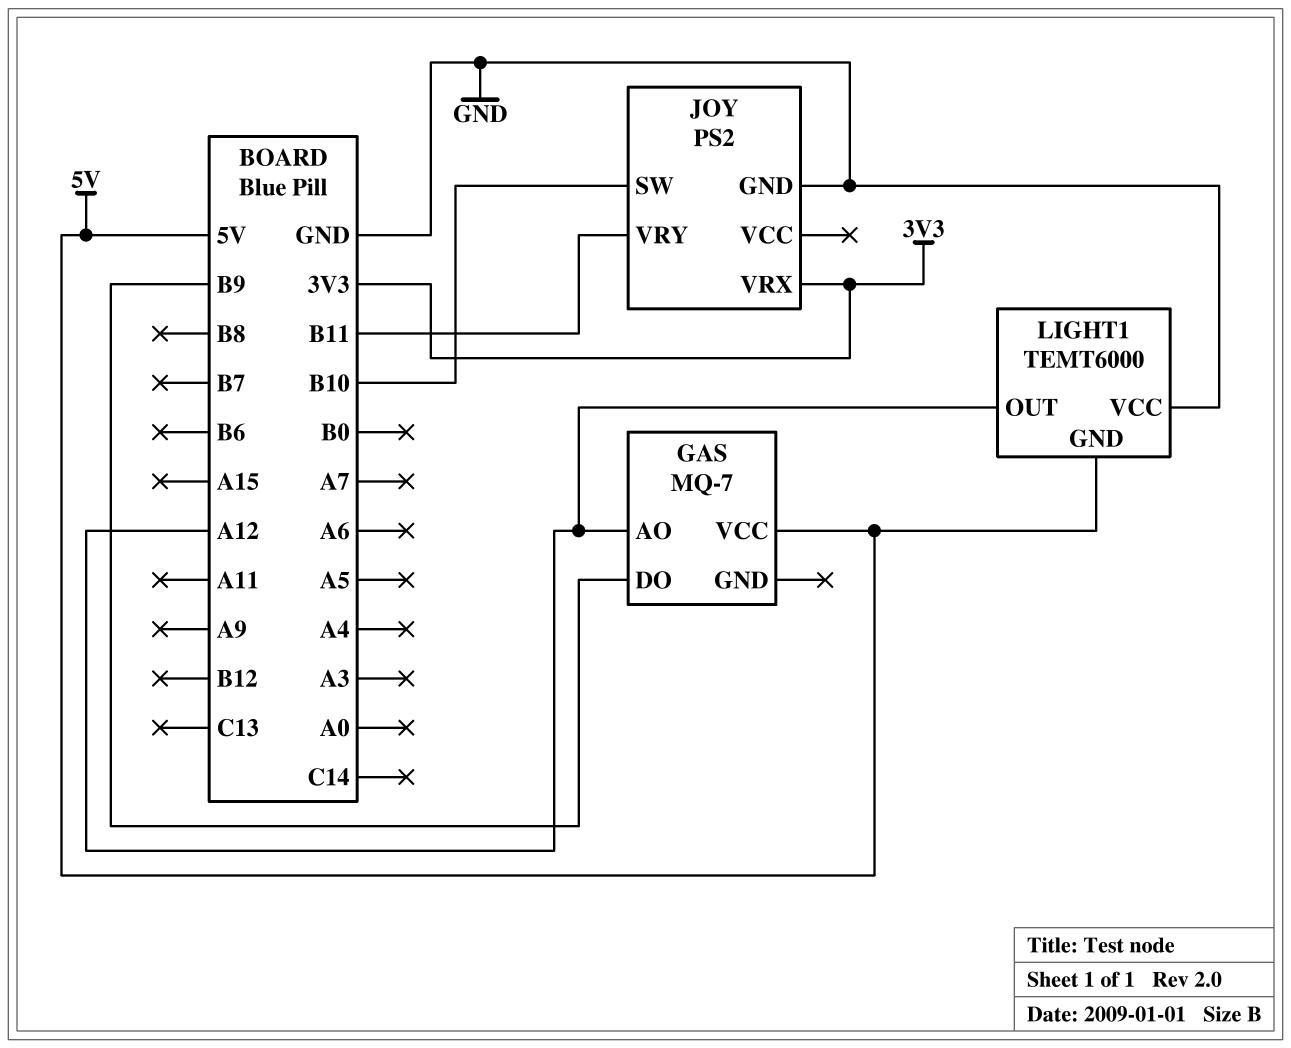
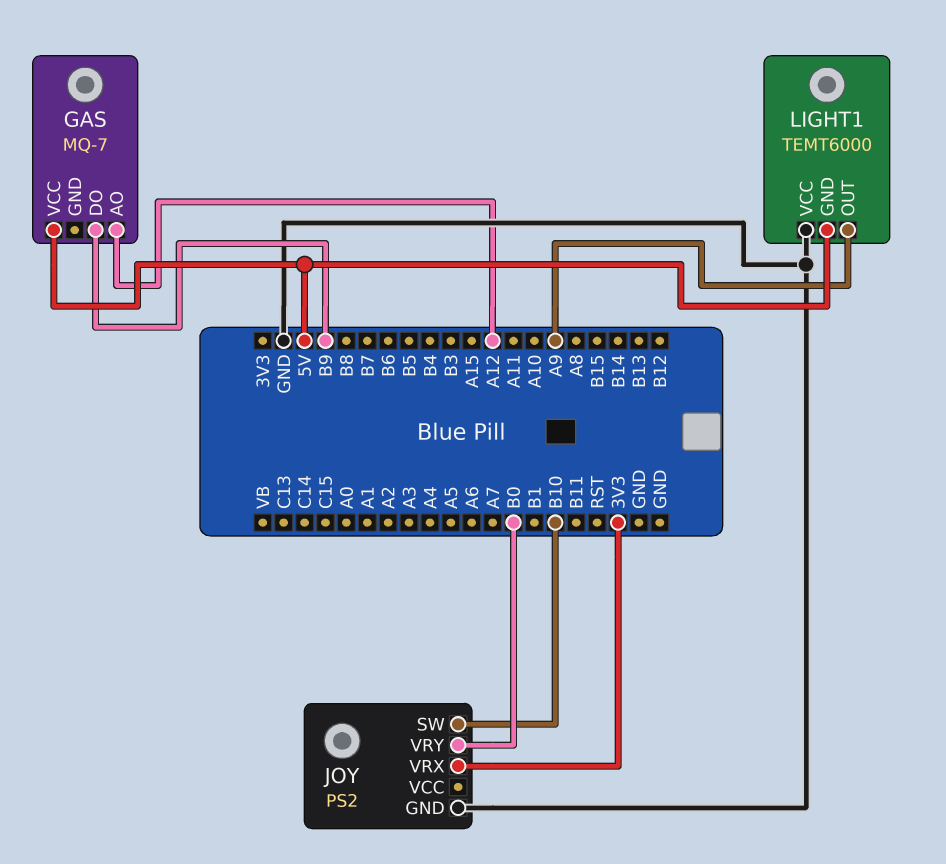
JOY pin VRY: B11 -> B0
LIGHT1 pin OUT: A12 -> A9

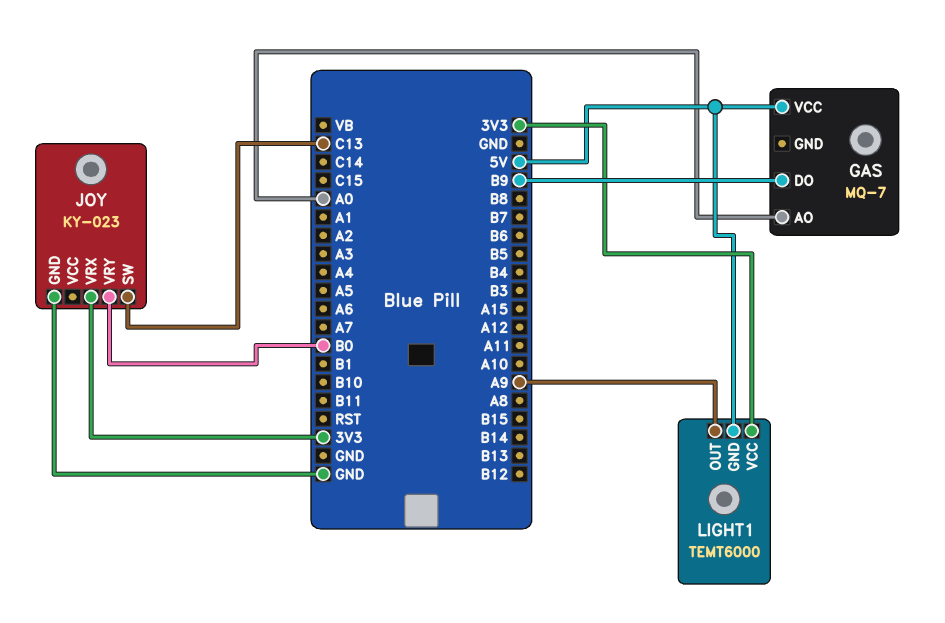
GAS pin AO: A12 -> A0
JOY: PS2 -> KY-023
JOY pin SW: B10 -> C13
LIGHT1 pin VCC: GND -> 3V3

